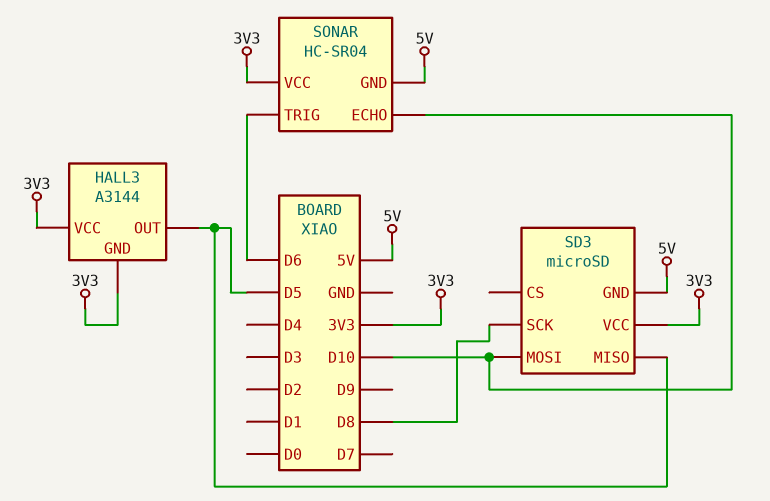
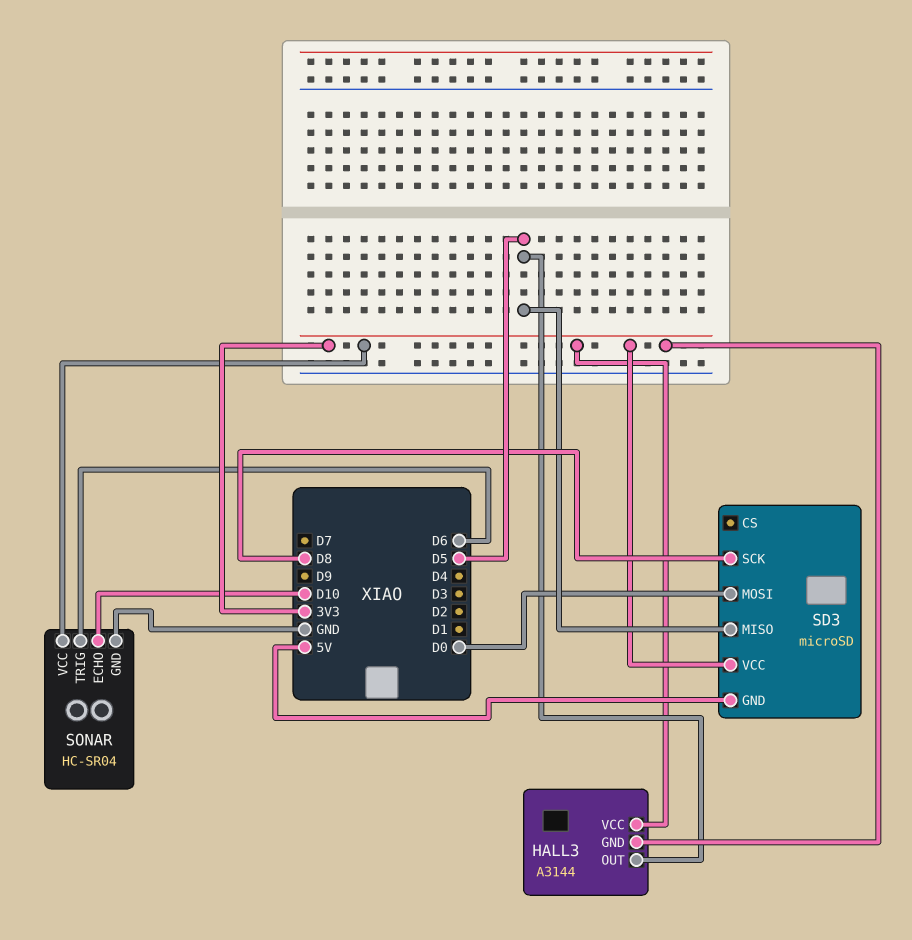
SD3 pin MOSI: D10 -> D0
SONAR pin GND: 5V -> GND

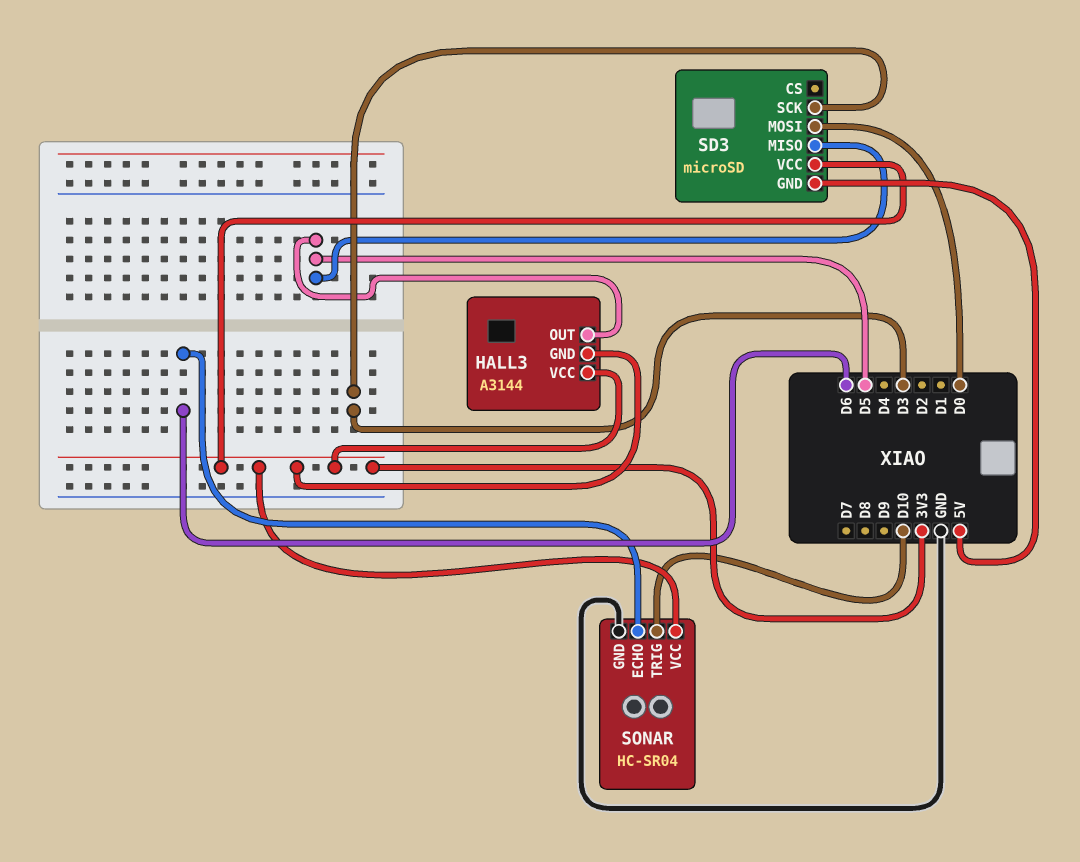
SD3 pin SCK: D8 -> D3
SONAR pin ECHO: D10 -> D6
SONAR pin TRIG: D6 -> D10

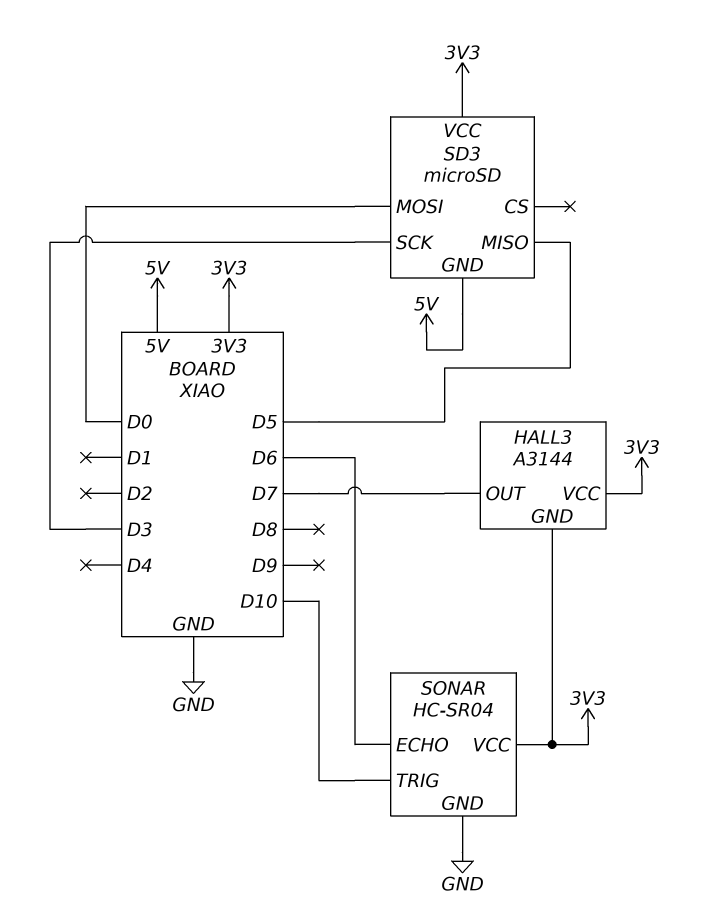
HALL3 pin OUT: D5 -> D7

